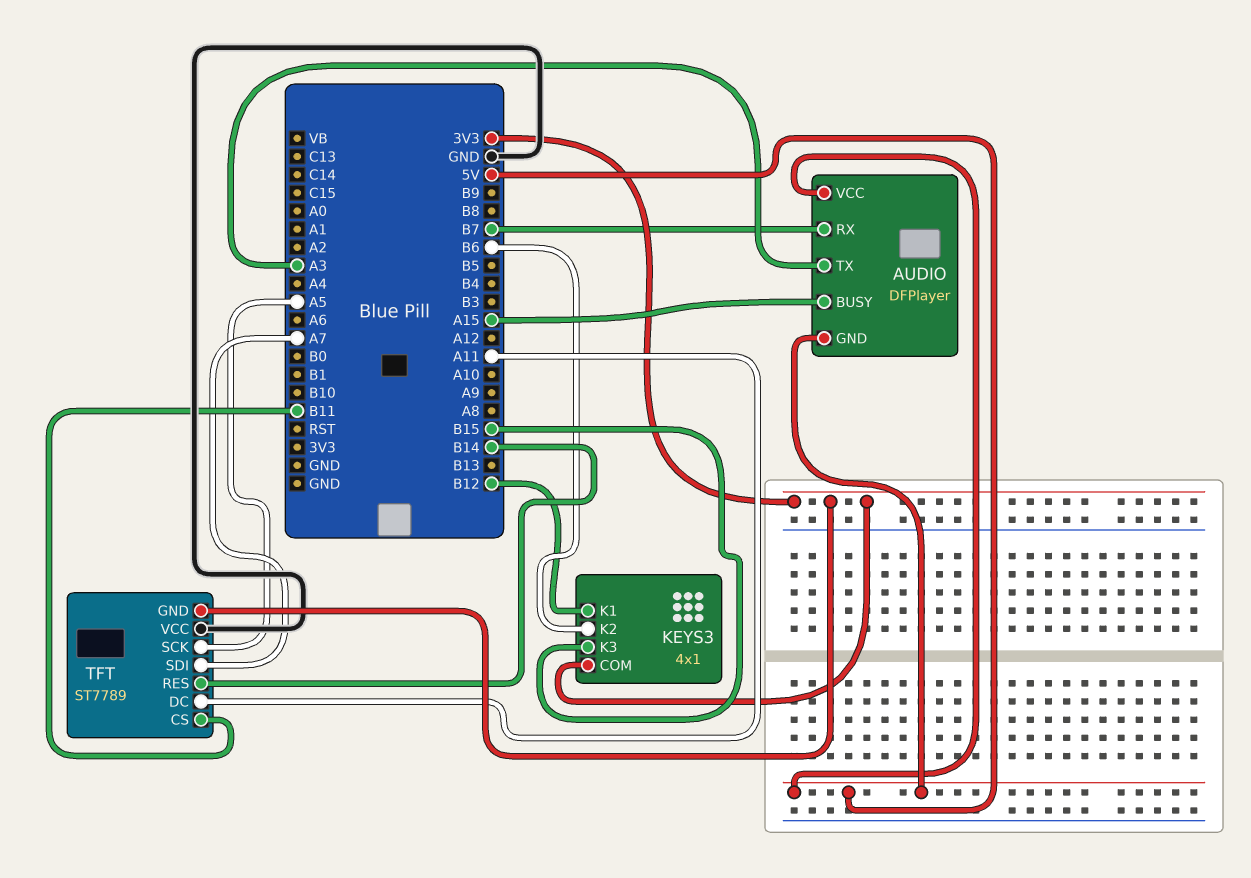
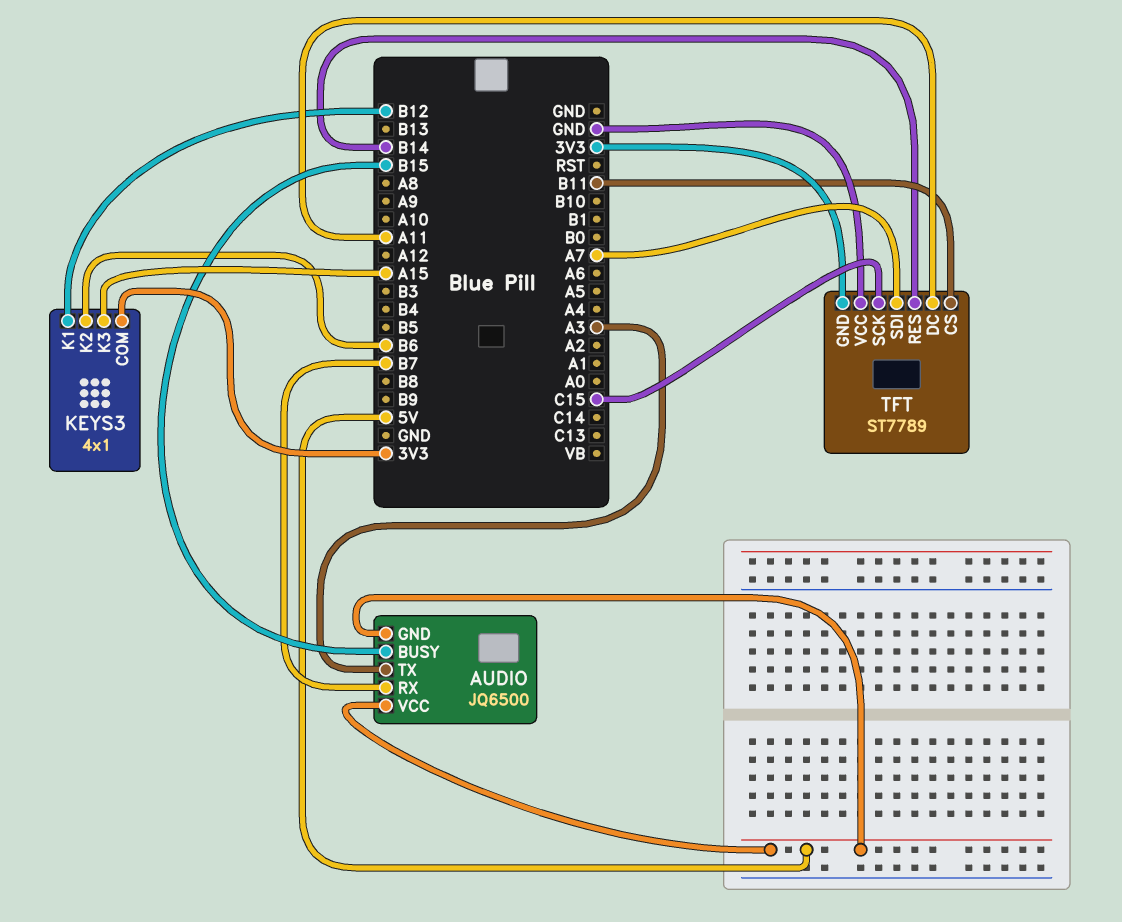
AUDIO: DFPlayer -> JQ6500
AUDIO pin BUSY: A15 -> B15
KEYS3 pin K3: B15 -> A15
TFT pin SCK: A5 -> C15

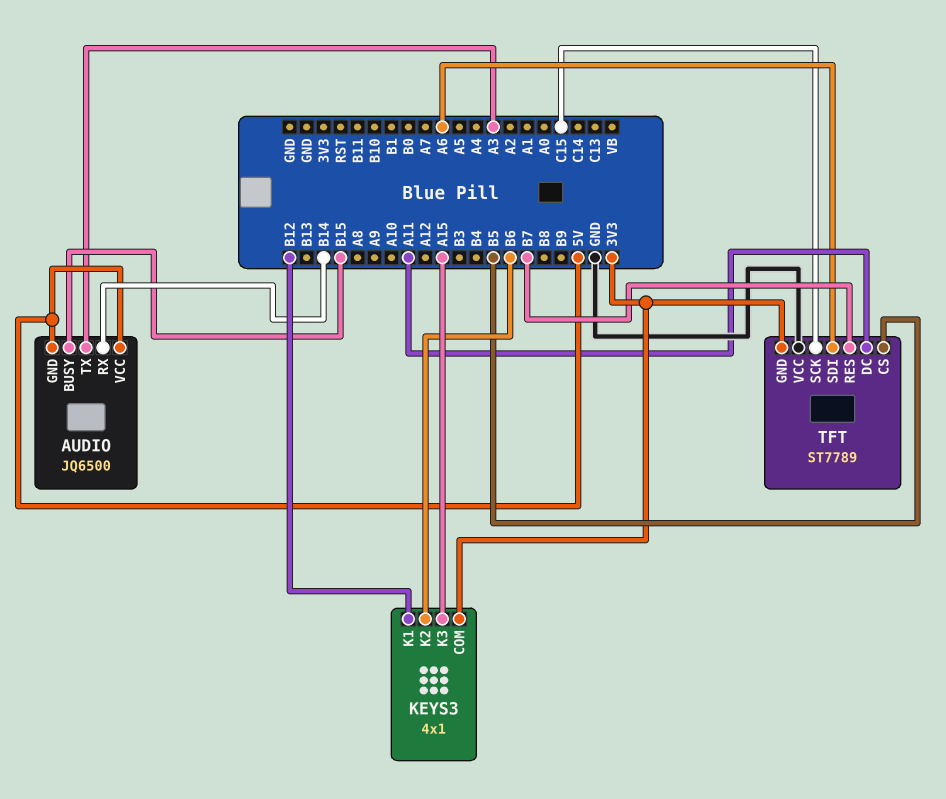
AUDIO pin RX: B7 -> B14
TFT pin CS: B11 -> B5
TFT pin RES: B14 -> B7
TFT pin SDI: A7 -> A6

